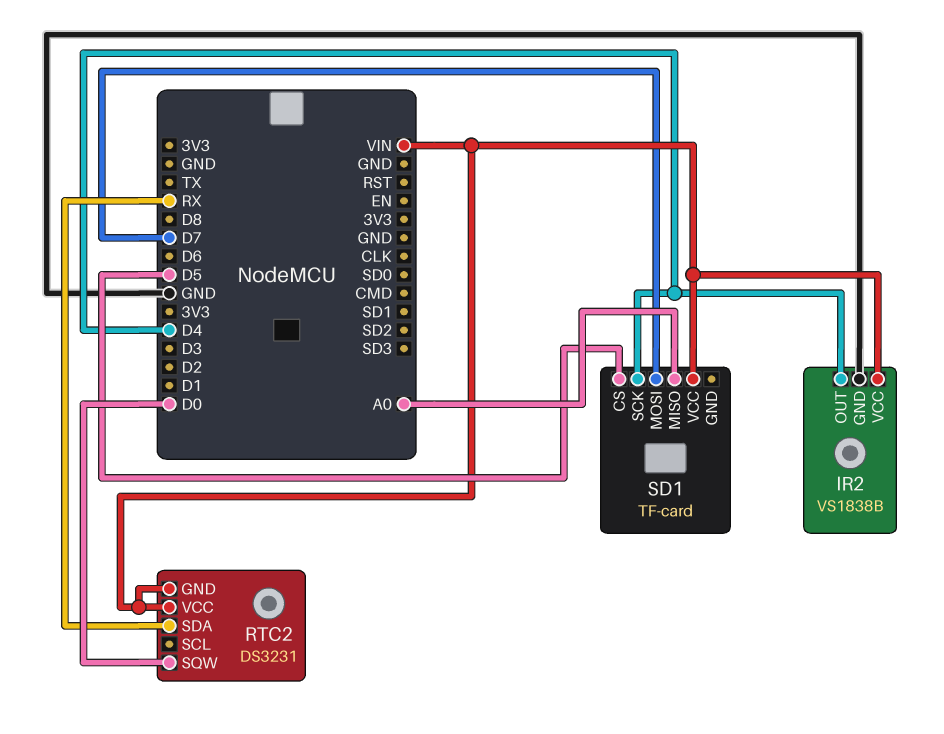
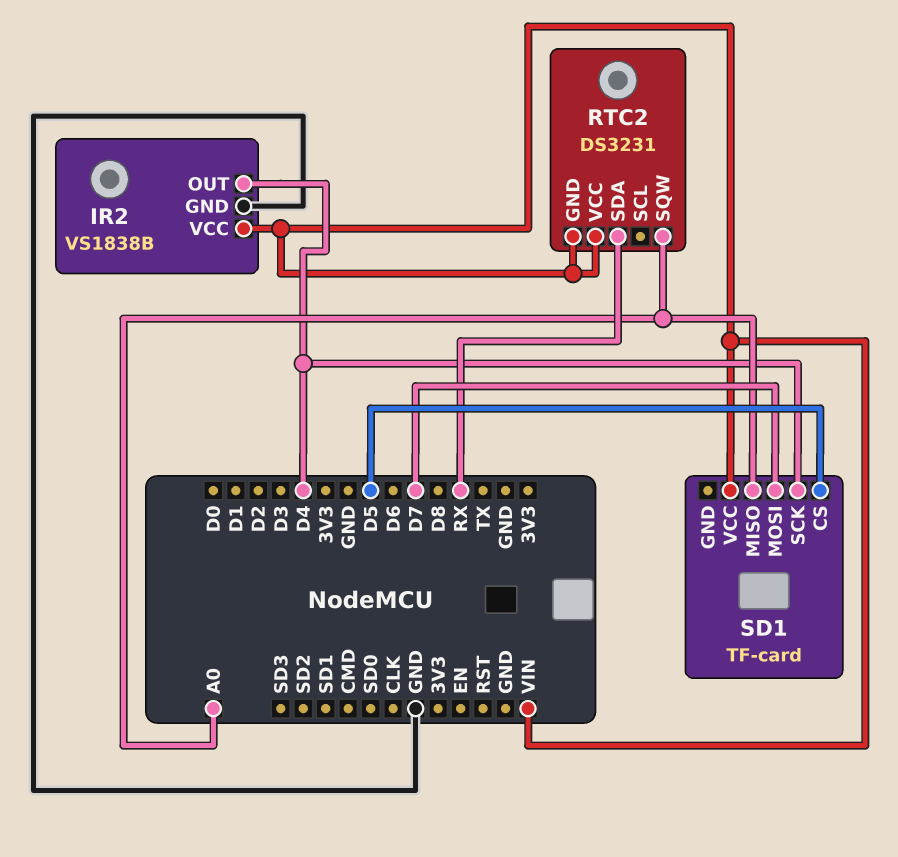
RTC2 pin SQW: D0 -> A0

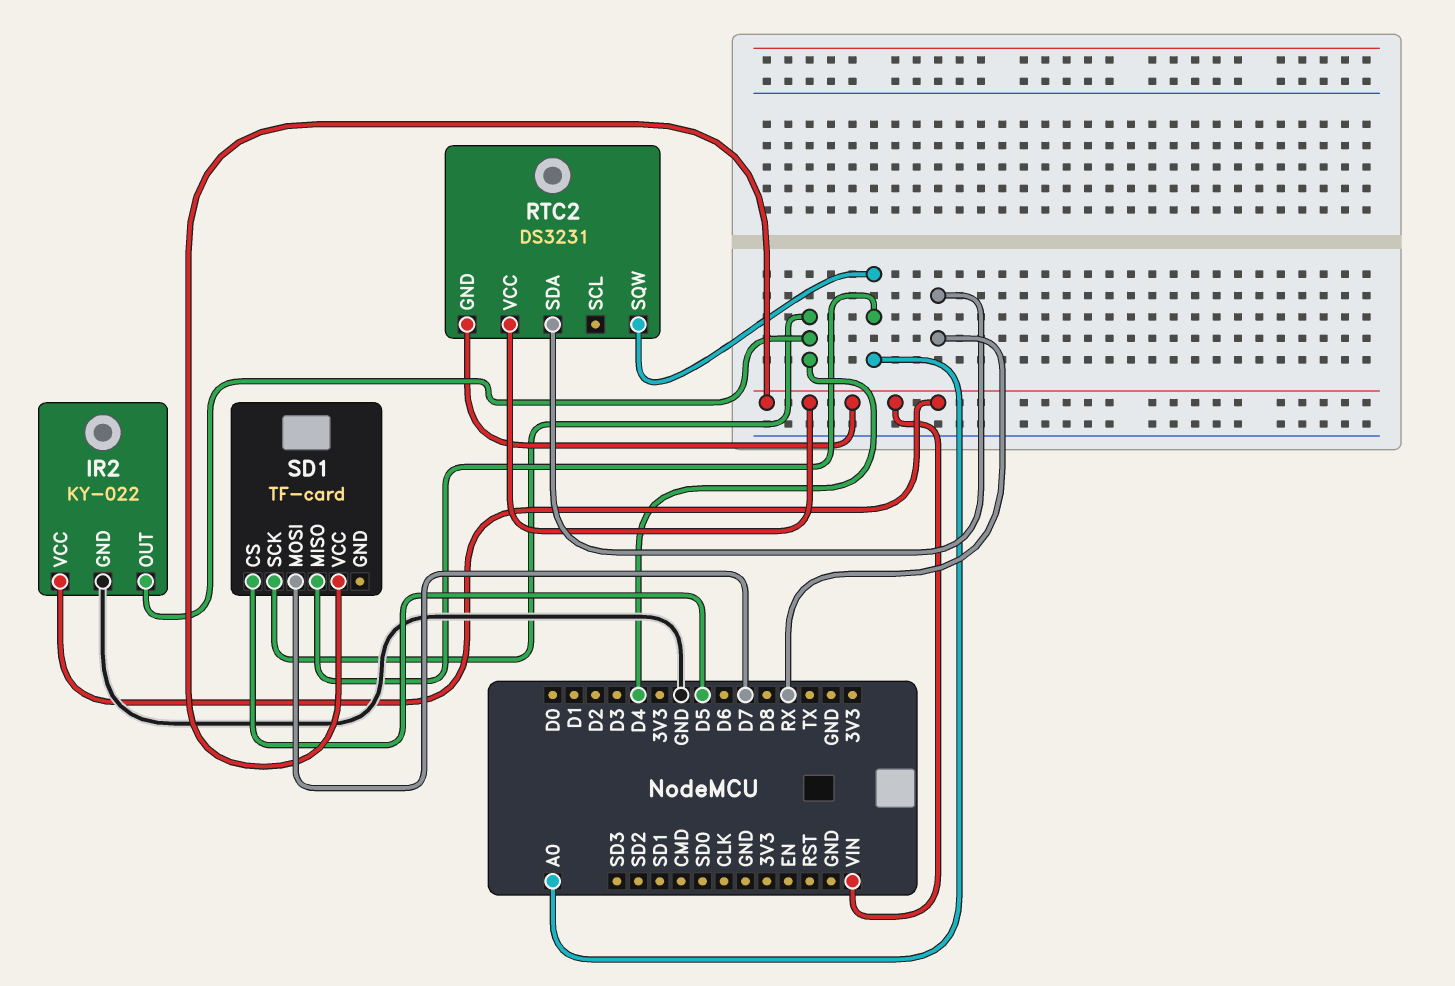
IR2: VS1838B -> KY-022

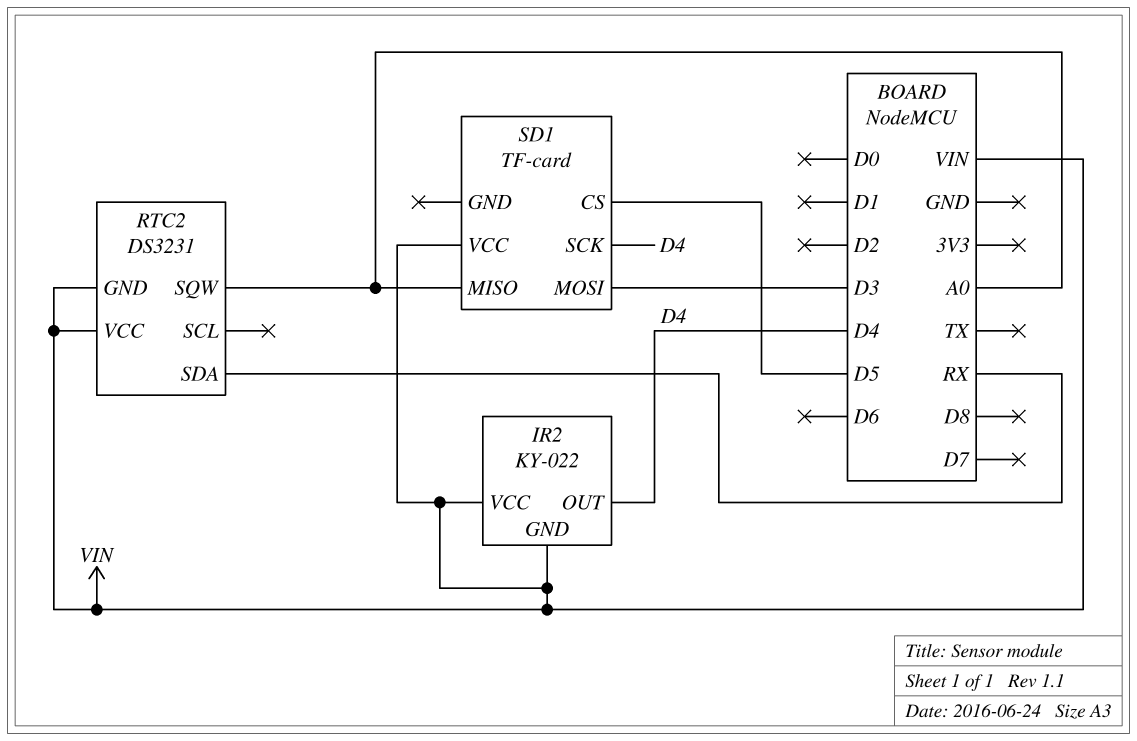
IR2 pin GND: GND -> VIN
SD1 pin MOSI: D7 -> D3

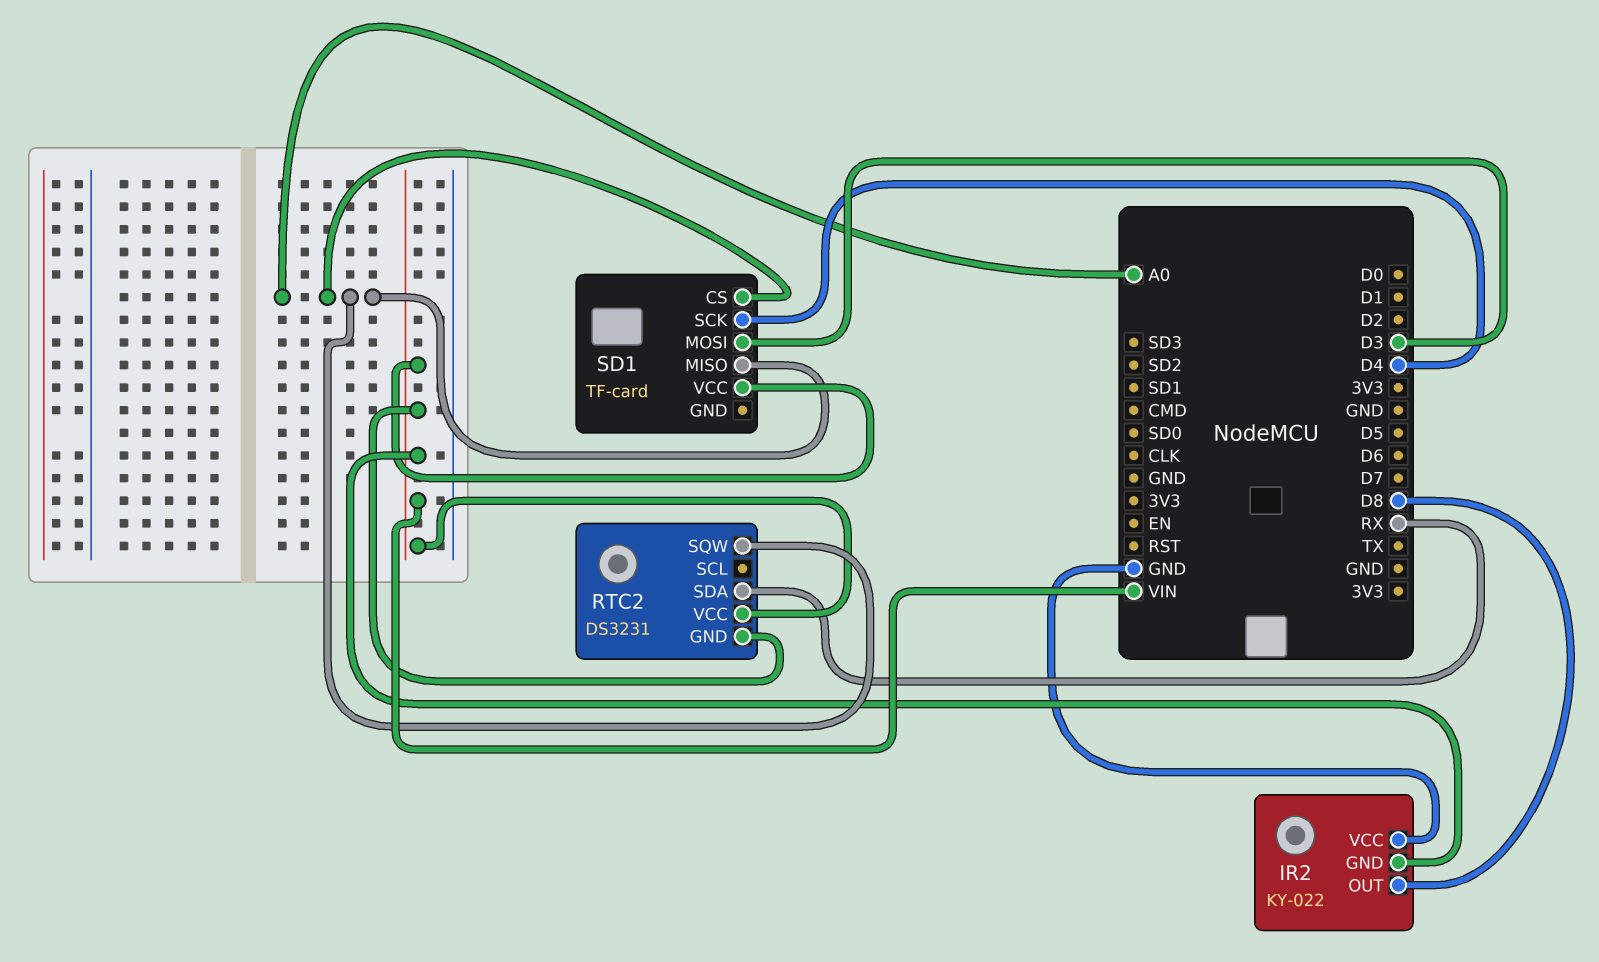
IR2 pin OUT: D4 -> D8
IR2 pin VCC: VIN -> GND
SD1 pin CS: D5 -> A0

